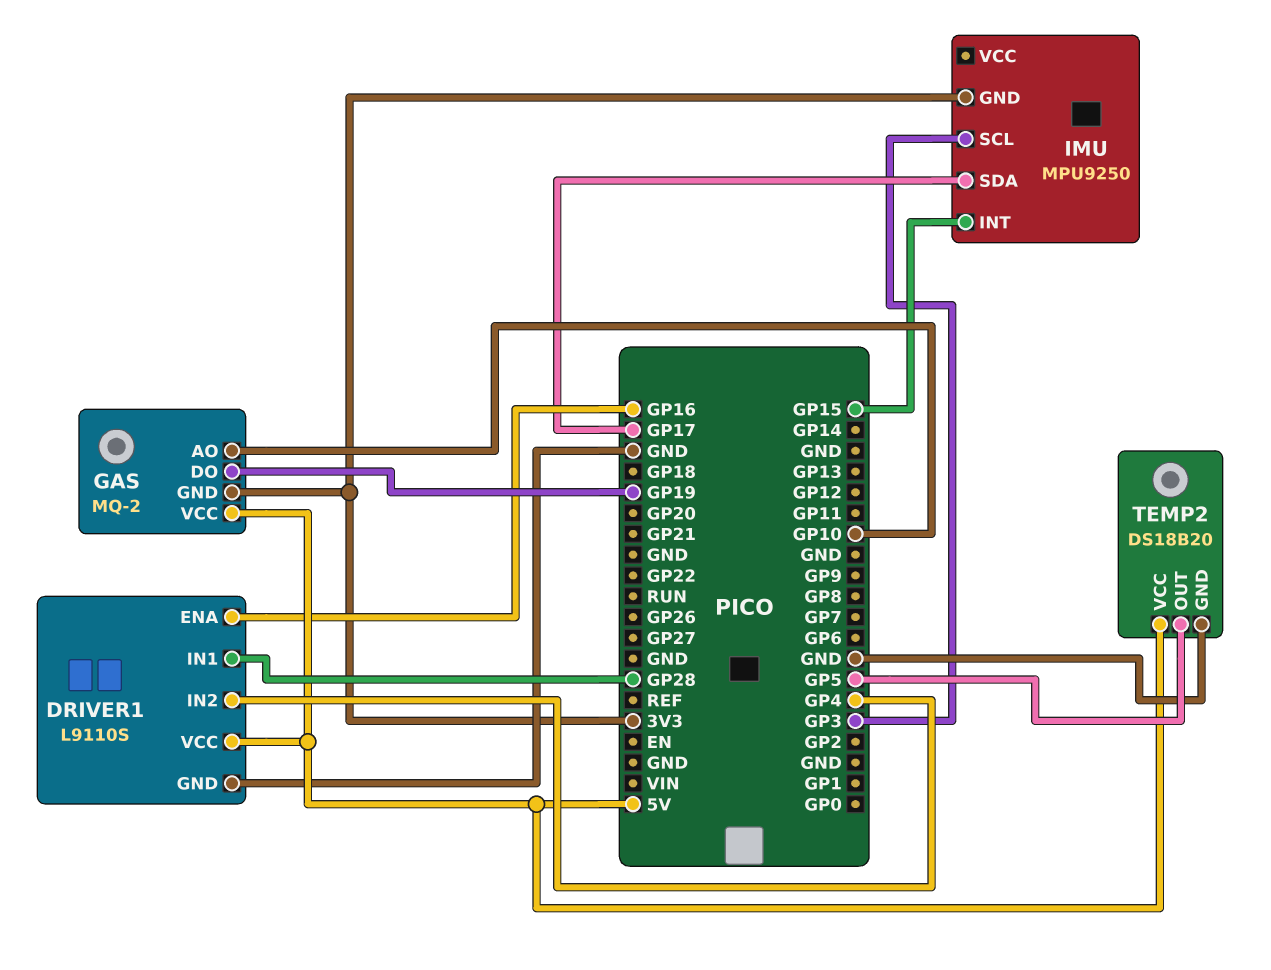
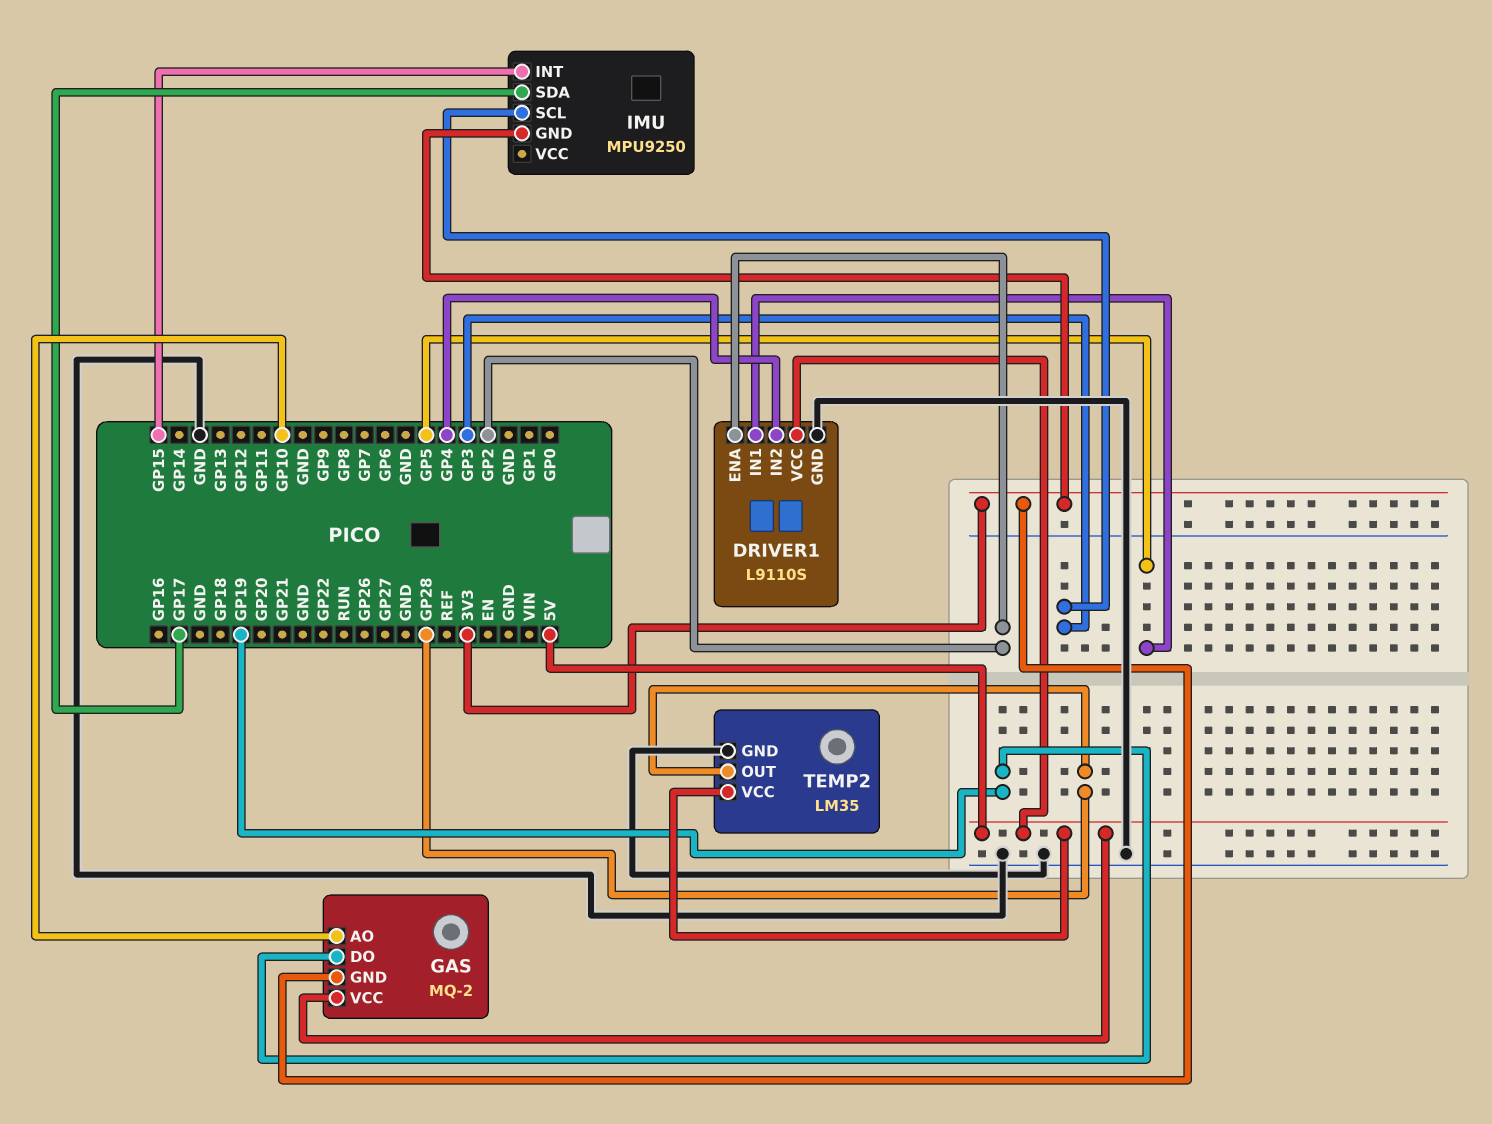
DRIVER1 pin ENA: GP16 -> GP2
DRIVER1 pin IN1: GP28 -> GP5
TEMP2: DS18B20 -> LM35
TEMP2 pin OUT: GP5 -> GP28

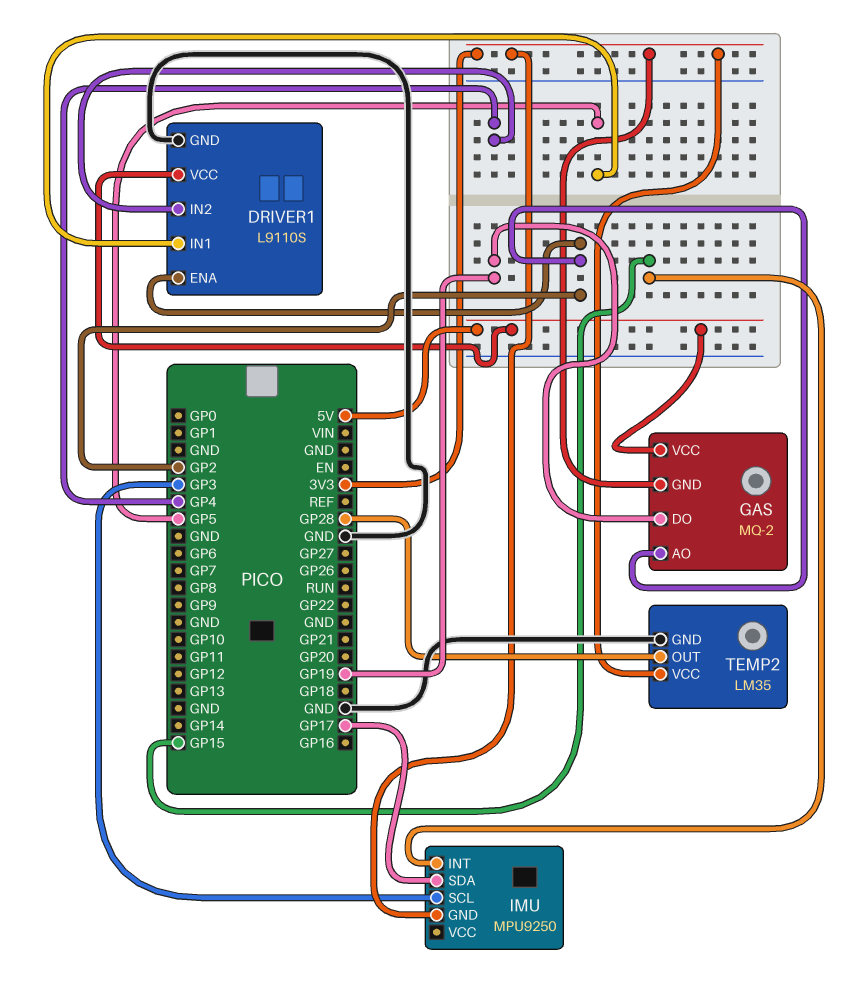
GAS pin AO: GP10 -> GP2
TEMP2 pin VCC: 5V -> 3V3

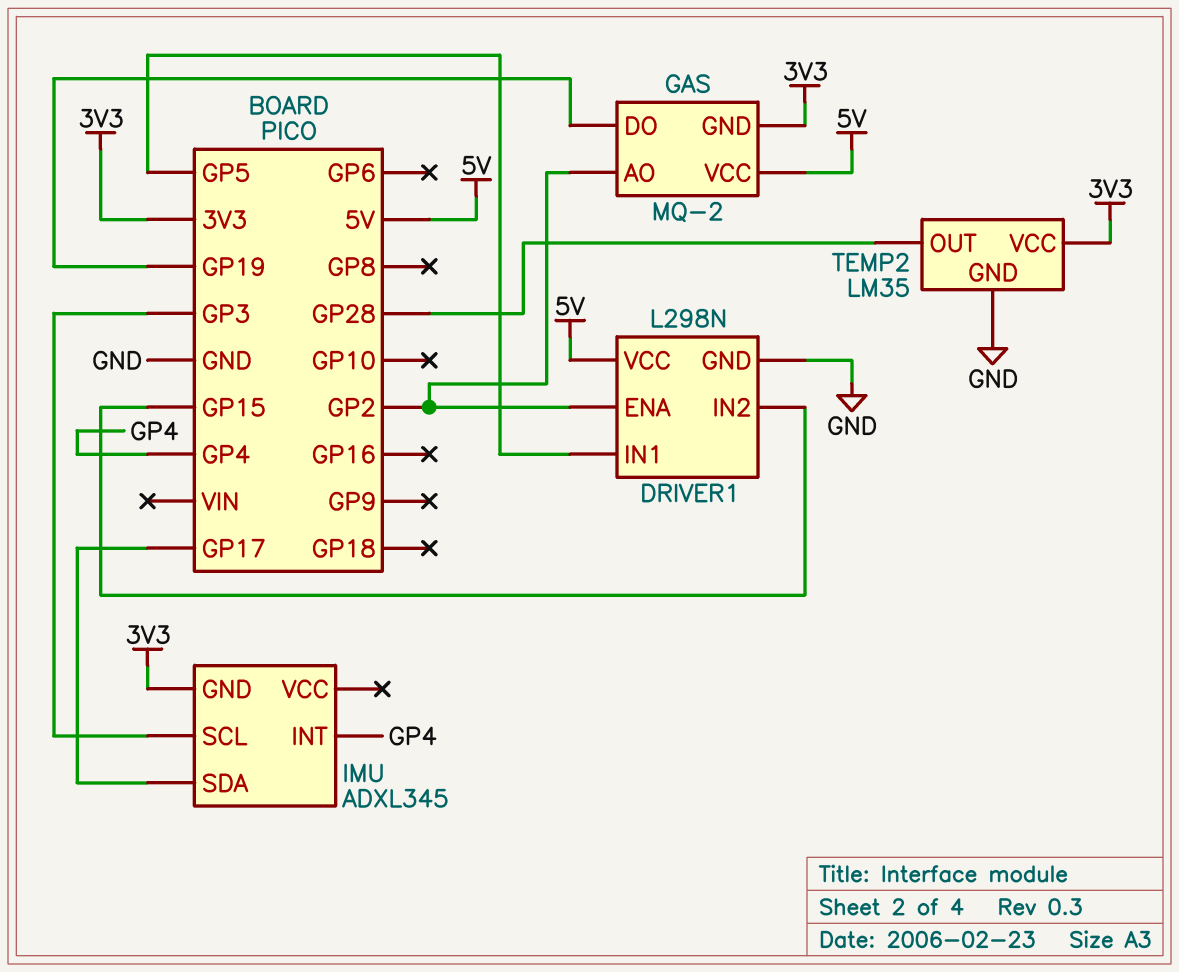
DRIVER1: L9110S -> L298N
DRIVER1 pin IN2: GP4 -> GP15
IMU: MPU9250 -> ADXL345
IMU pin INT: GP15 -> GP4

